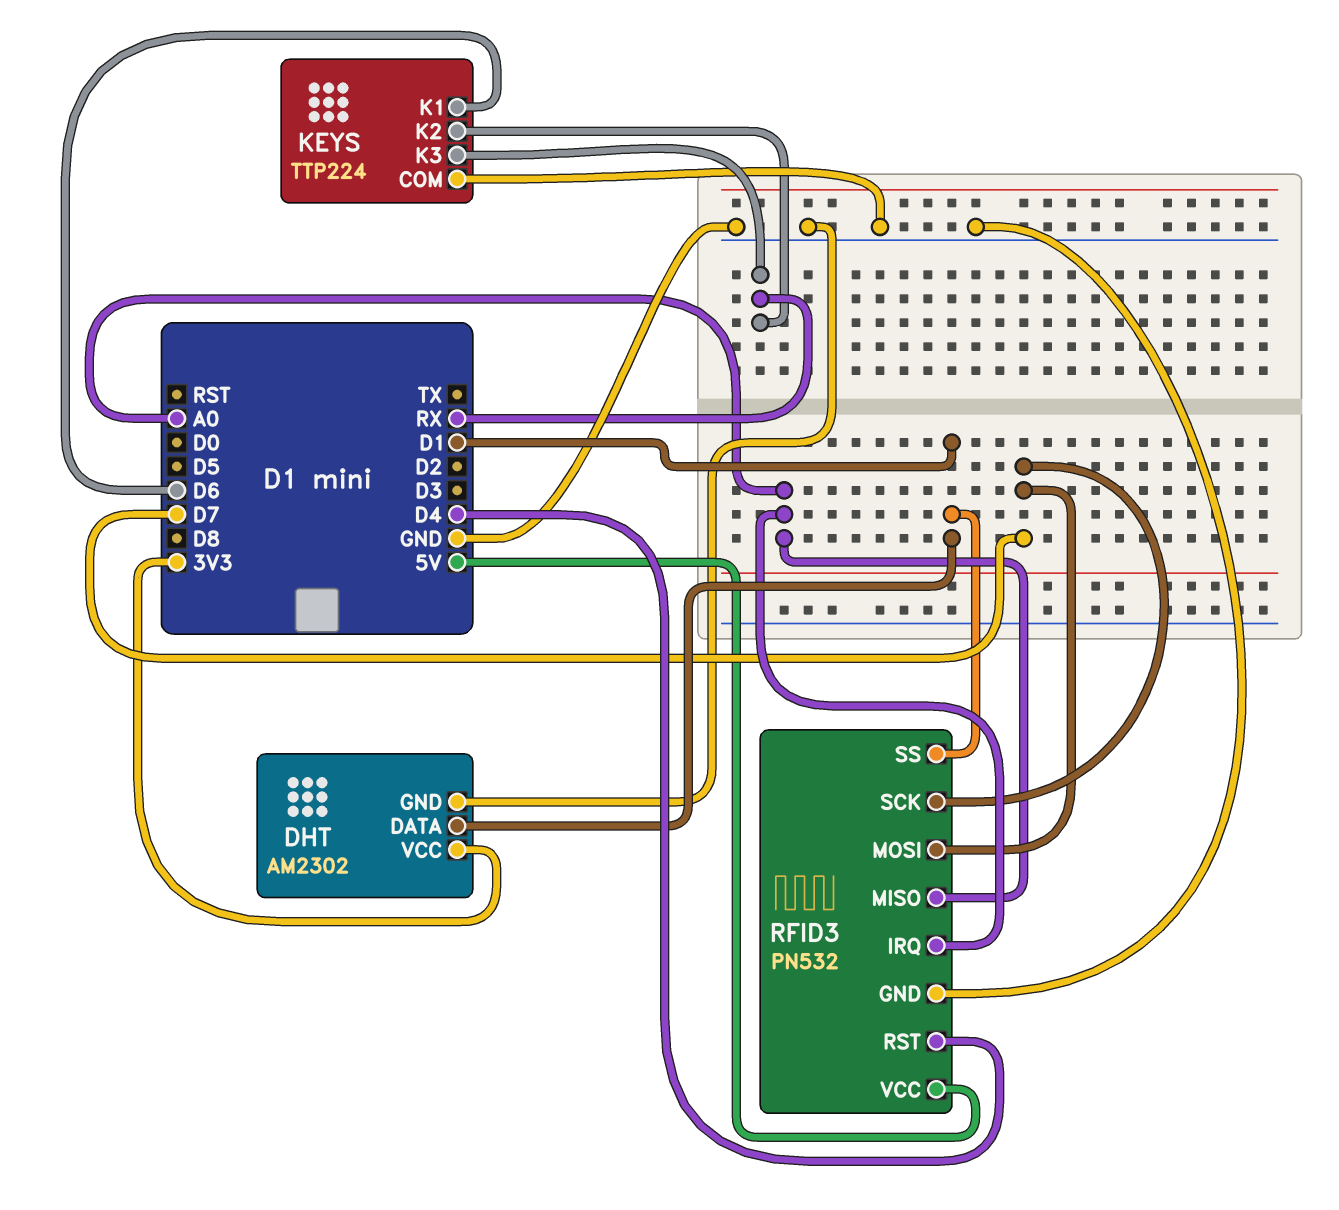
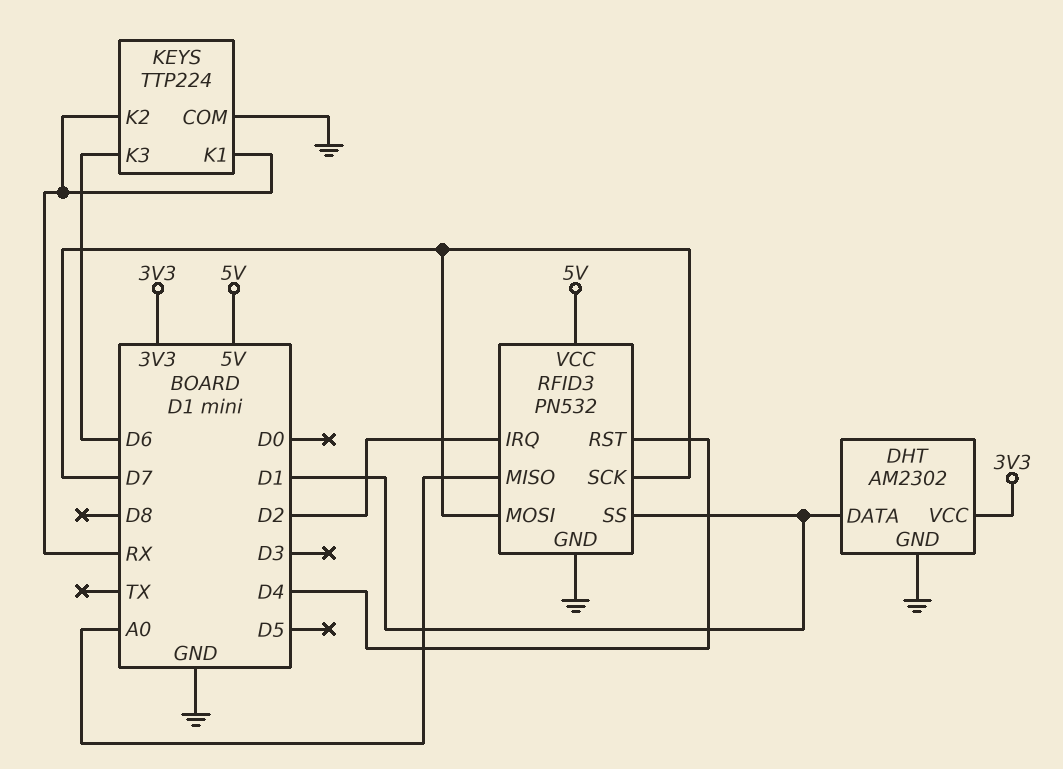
KEYS pin K1: D6 -> RX
KEYS pin K3: RX -> D6
RFID3 pin IRQ: A0 -> D2

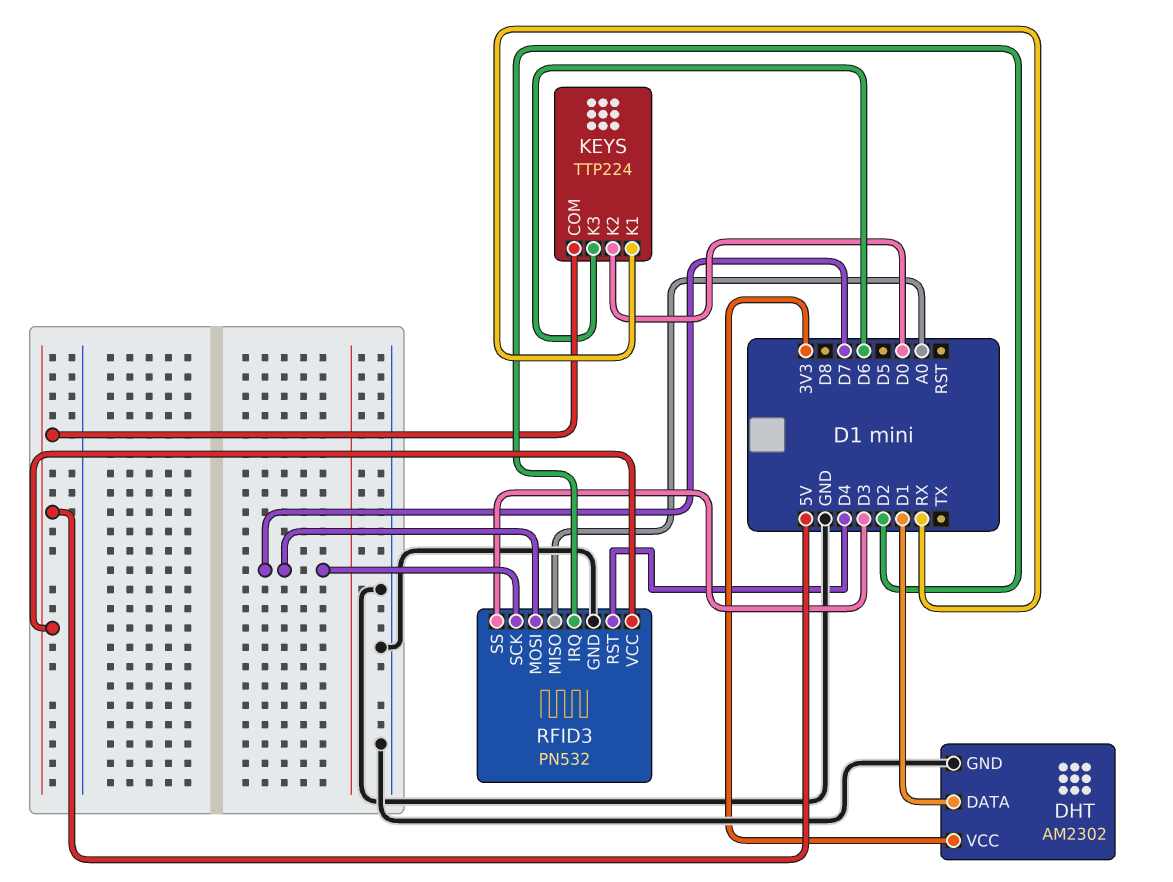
KEYS pin COM: GND -> 5V
KEYS pin K2: RX -> D0
RFID3 pin SS: D1 -> D3

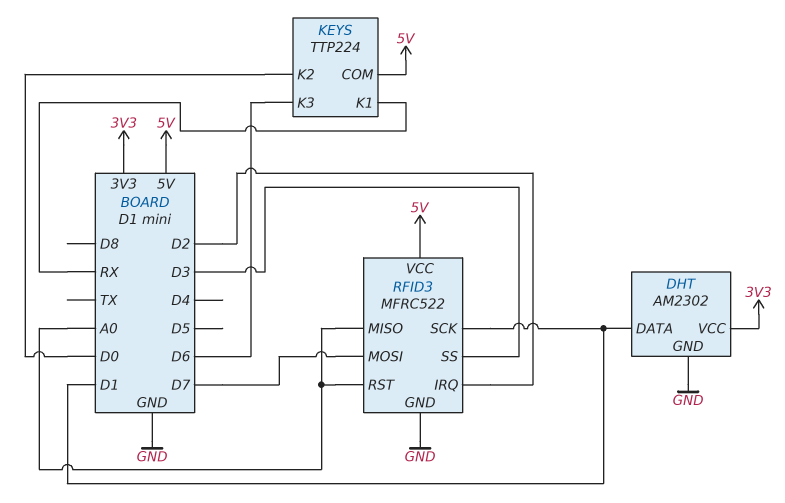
RFID3: PN532 -> MFRC522
RFID3 pin RST: D4 -> A0
RFID3 pin SCK: D7 -> D1

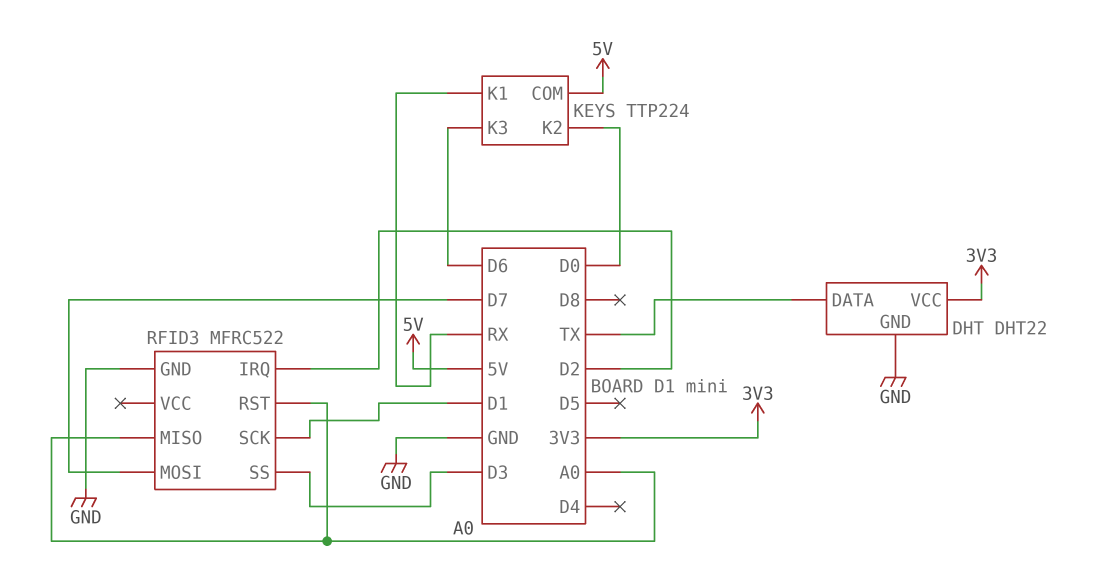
DHT: AM2302 -> DHT22
DHT pin DATA: D1 -> TX
RFID3 pin VCC: 5V -> none

